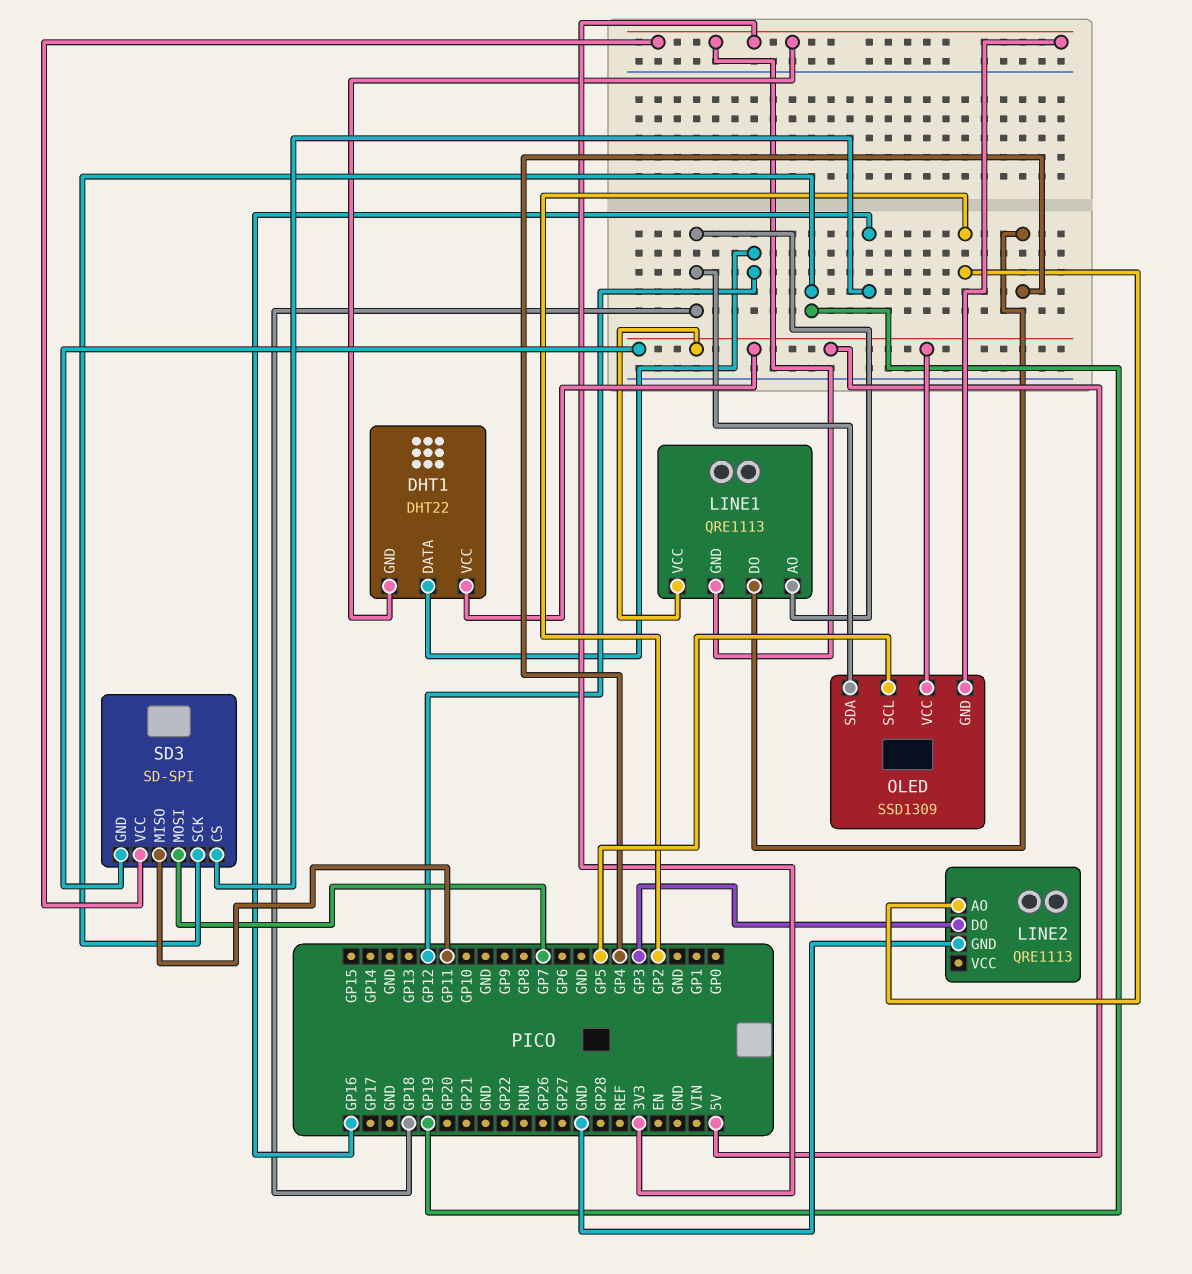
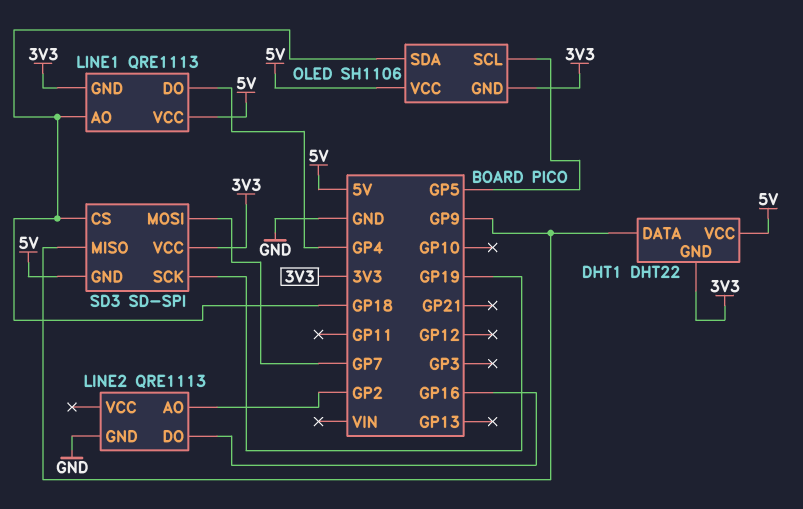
DHT1 pin DATA: GP12 -> GP9
LINE2 pin DO: GP3 -> GP16
OLED: SSD1309 -> SH1106
SD3 pin CS: GP16 -> GP18
SD3 pin MISO: GP11 -> GP9

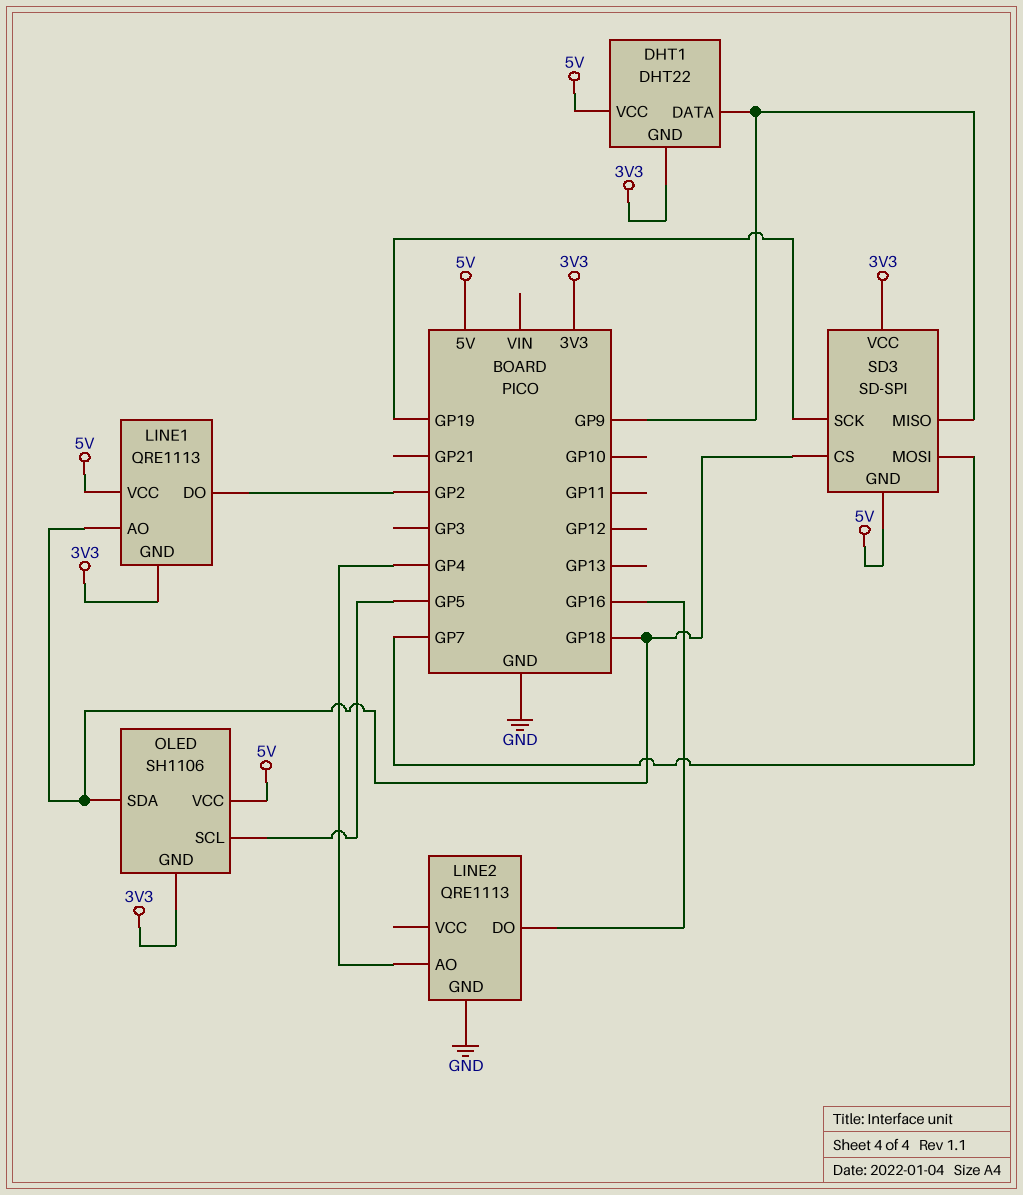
LINE1 pin DO: GP4 -> GP2
LINE2 pin AO: GP2 -> GP4

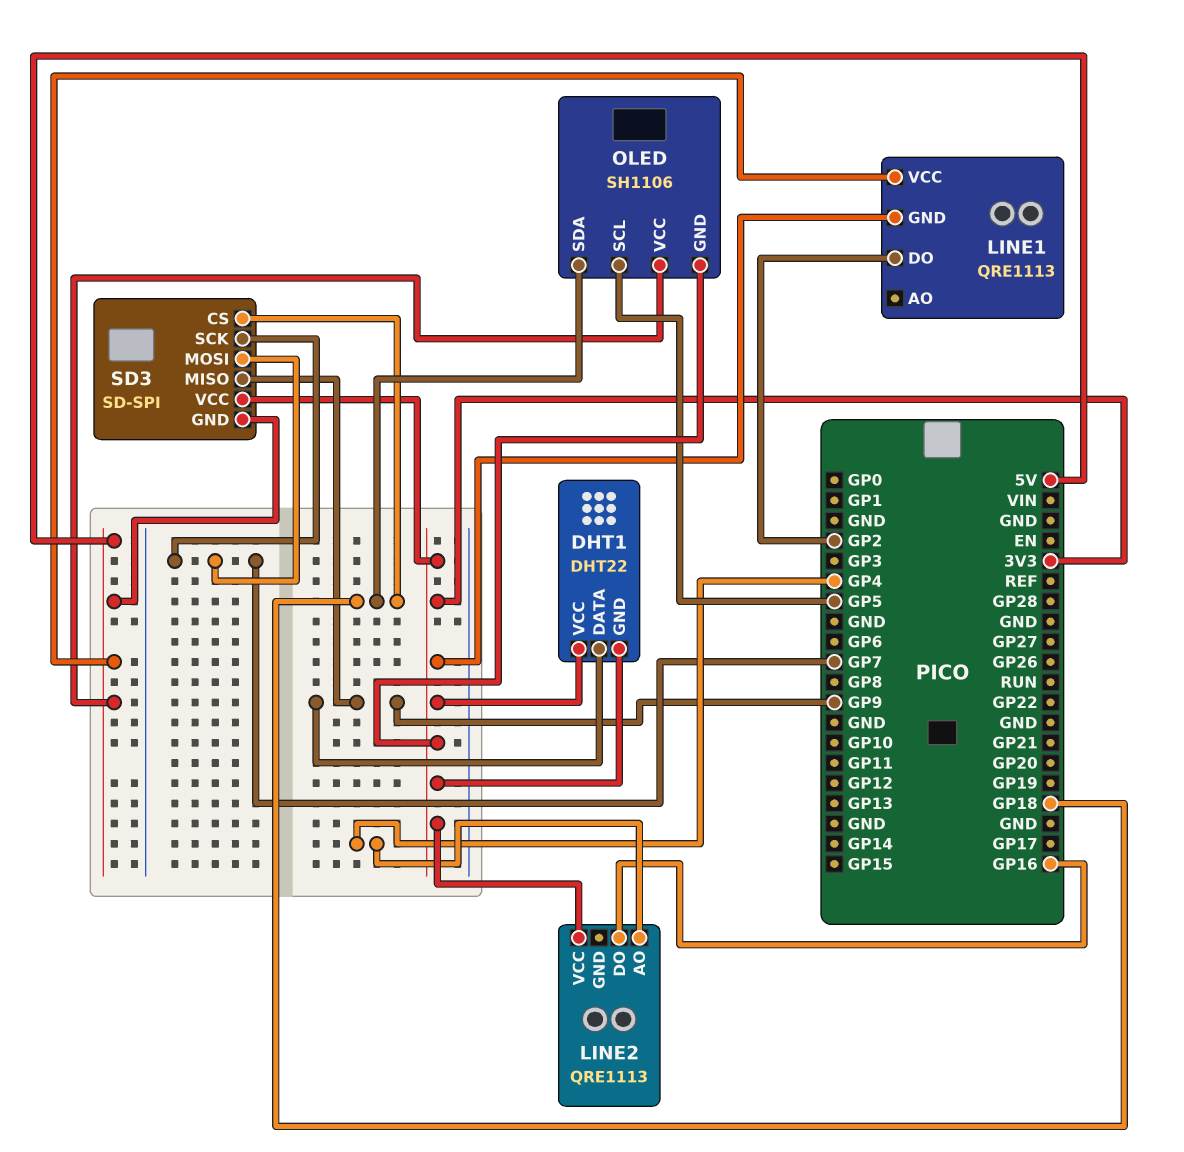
DHT1 pin VCC: 5V -> 3V3
LINE1 pin AO: GP18 -> none
LINE2 pin GND: GND -> none
LINE2 pin VCC: none -> 3V3
SD3 pin SCK: GP19 -> GP7

